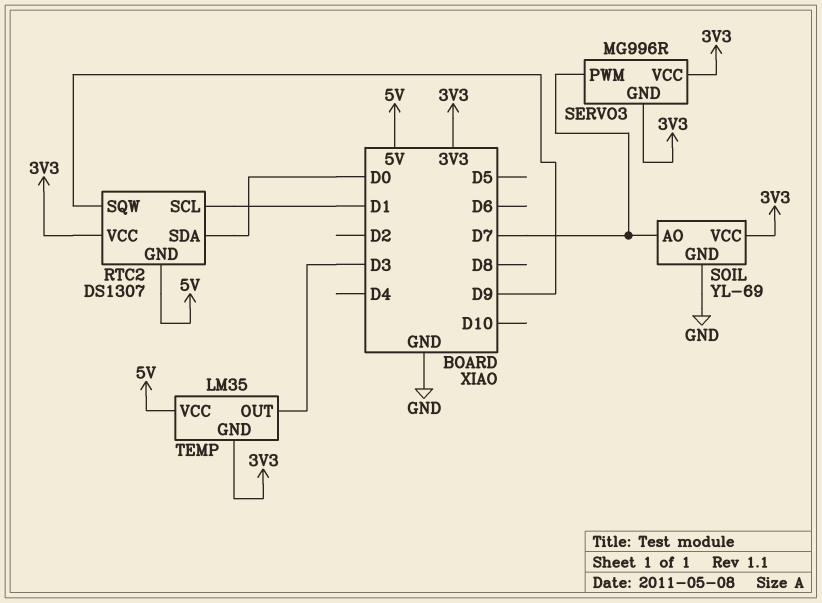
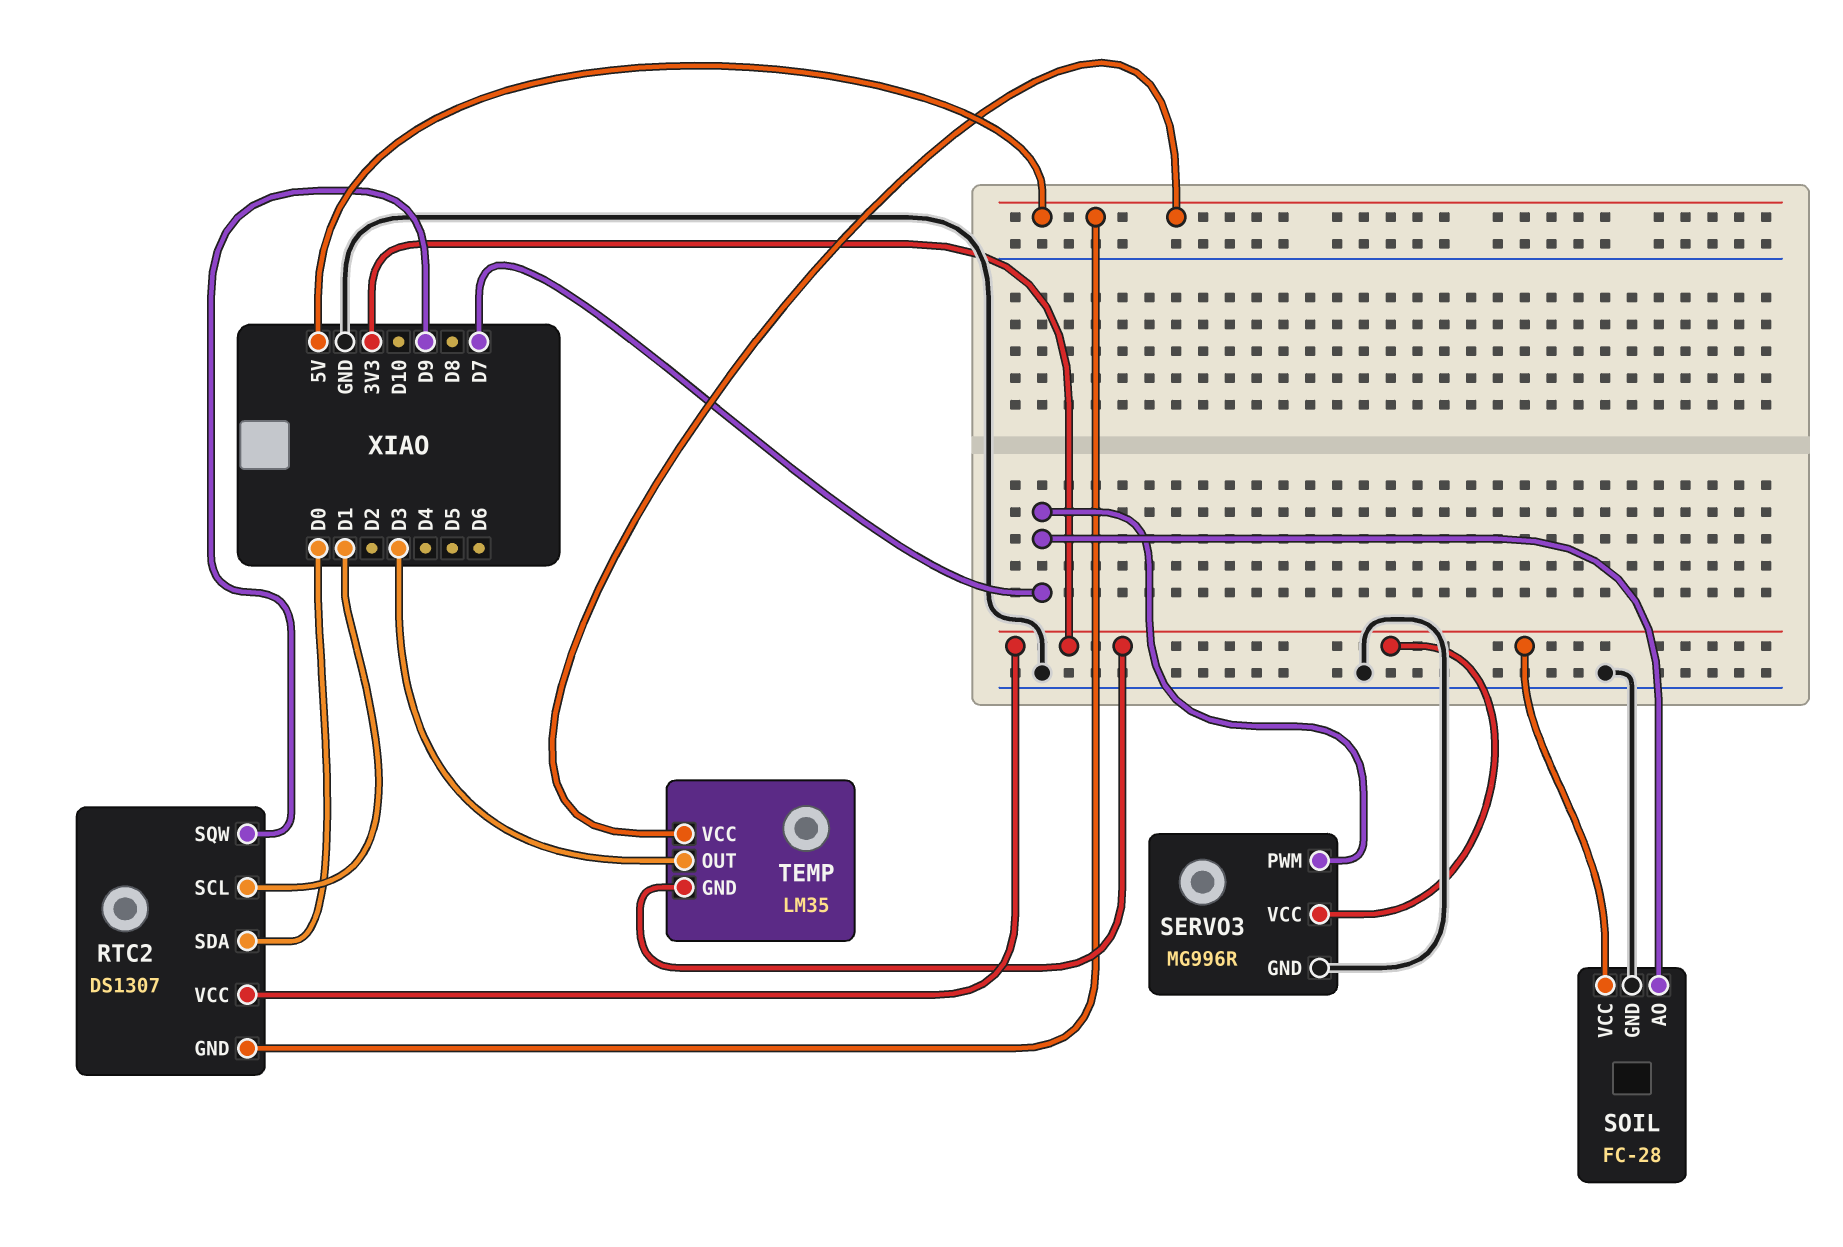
SERVO3 pin GND: 3V3 -> GND
SOIL: YL-69 -> FC-28

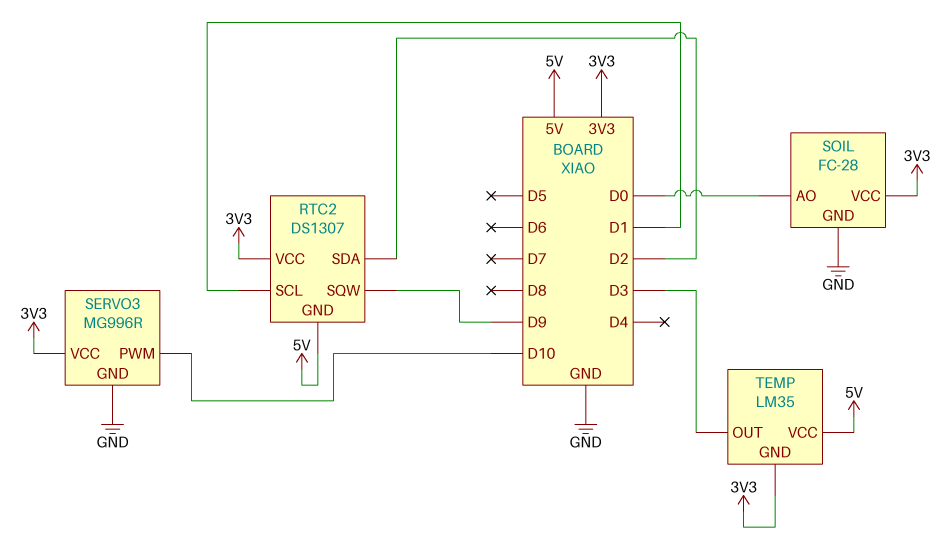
RTC2 pin SDA: D0 -> D2
SERVO3 pin PWM: D7 -> D10
SOIL pin AO: D7 -> D0

